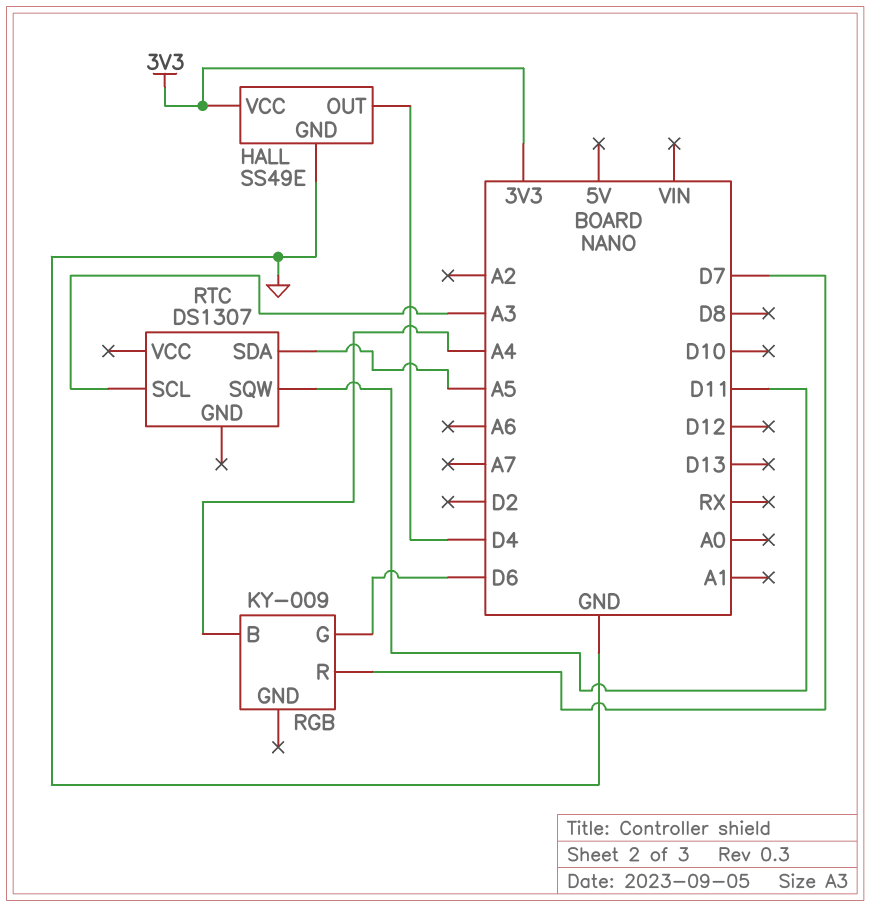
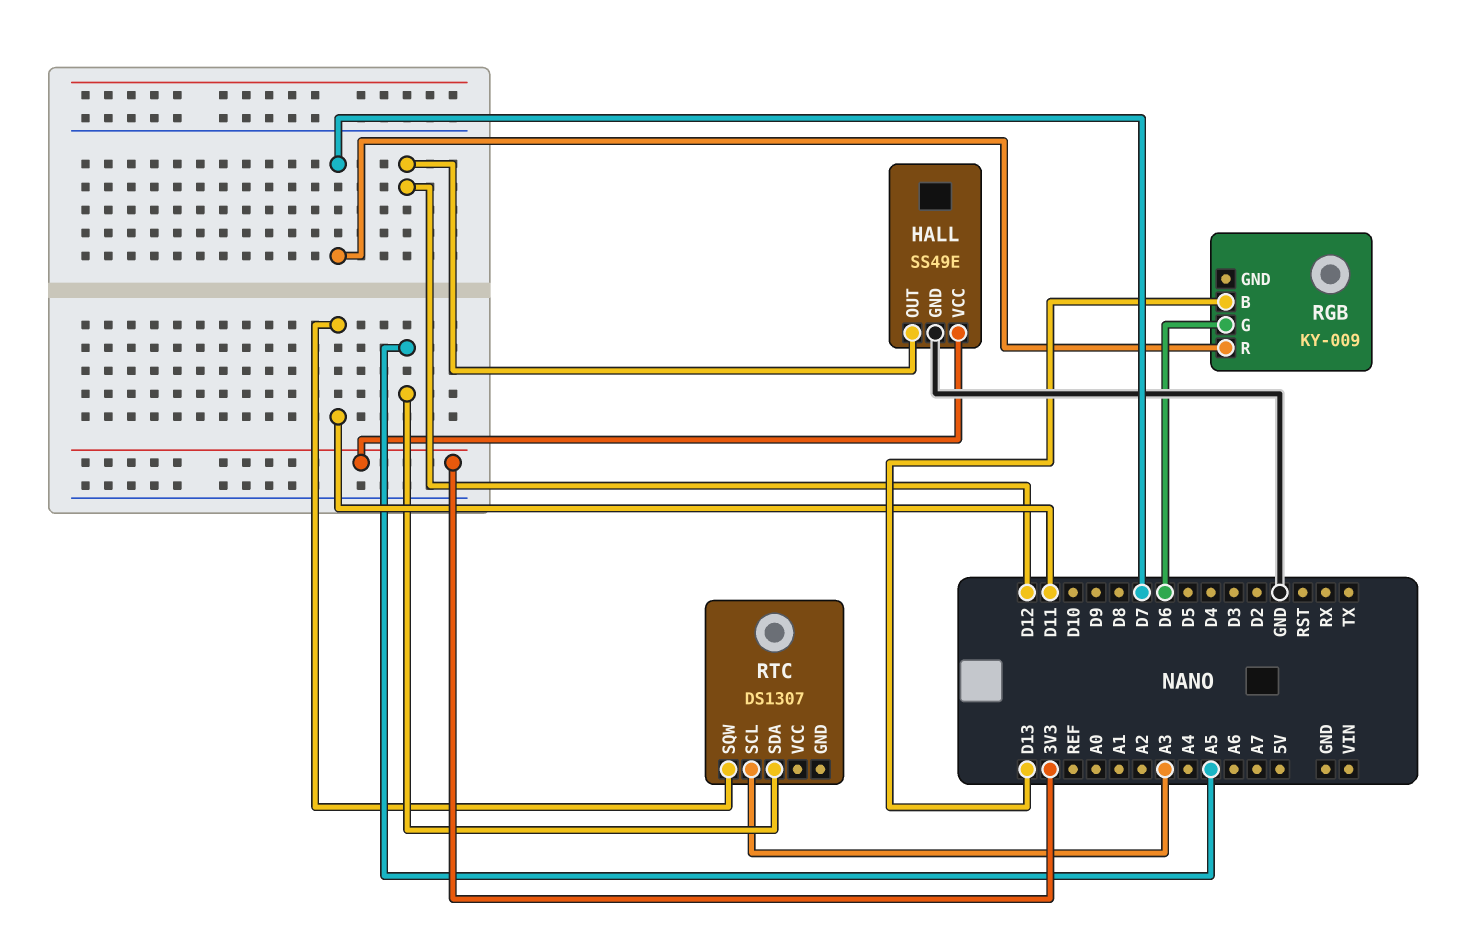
HALL pin OUT: D4 -> D12
RGB pin B: A4 -> D13

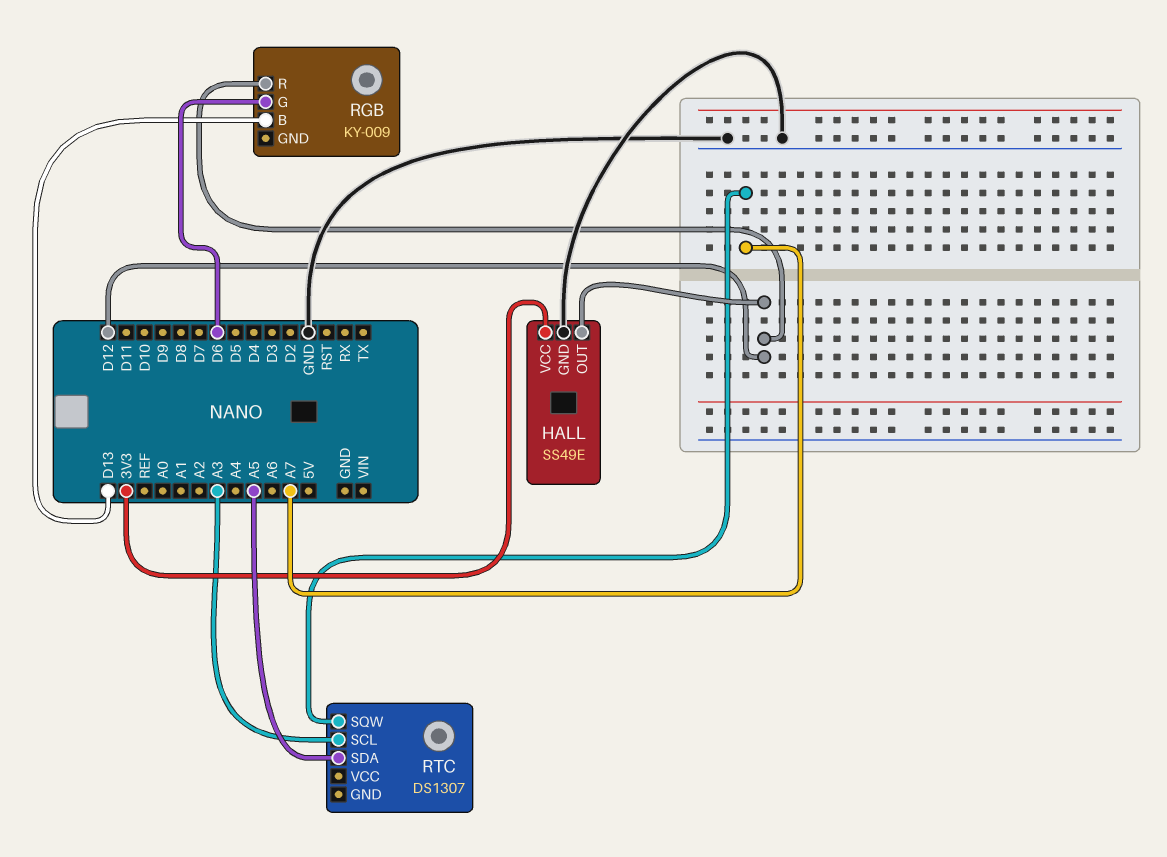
RGB pin R: D7 -> D12
RTC pin SQW: D11 -> A7

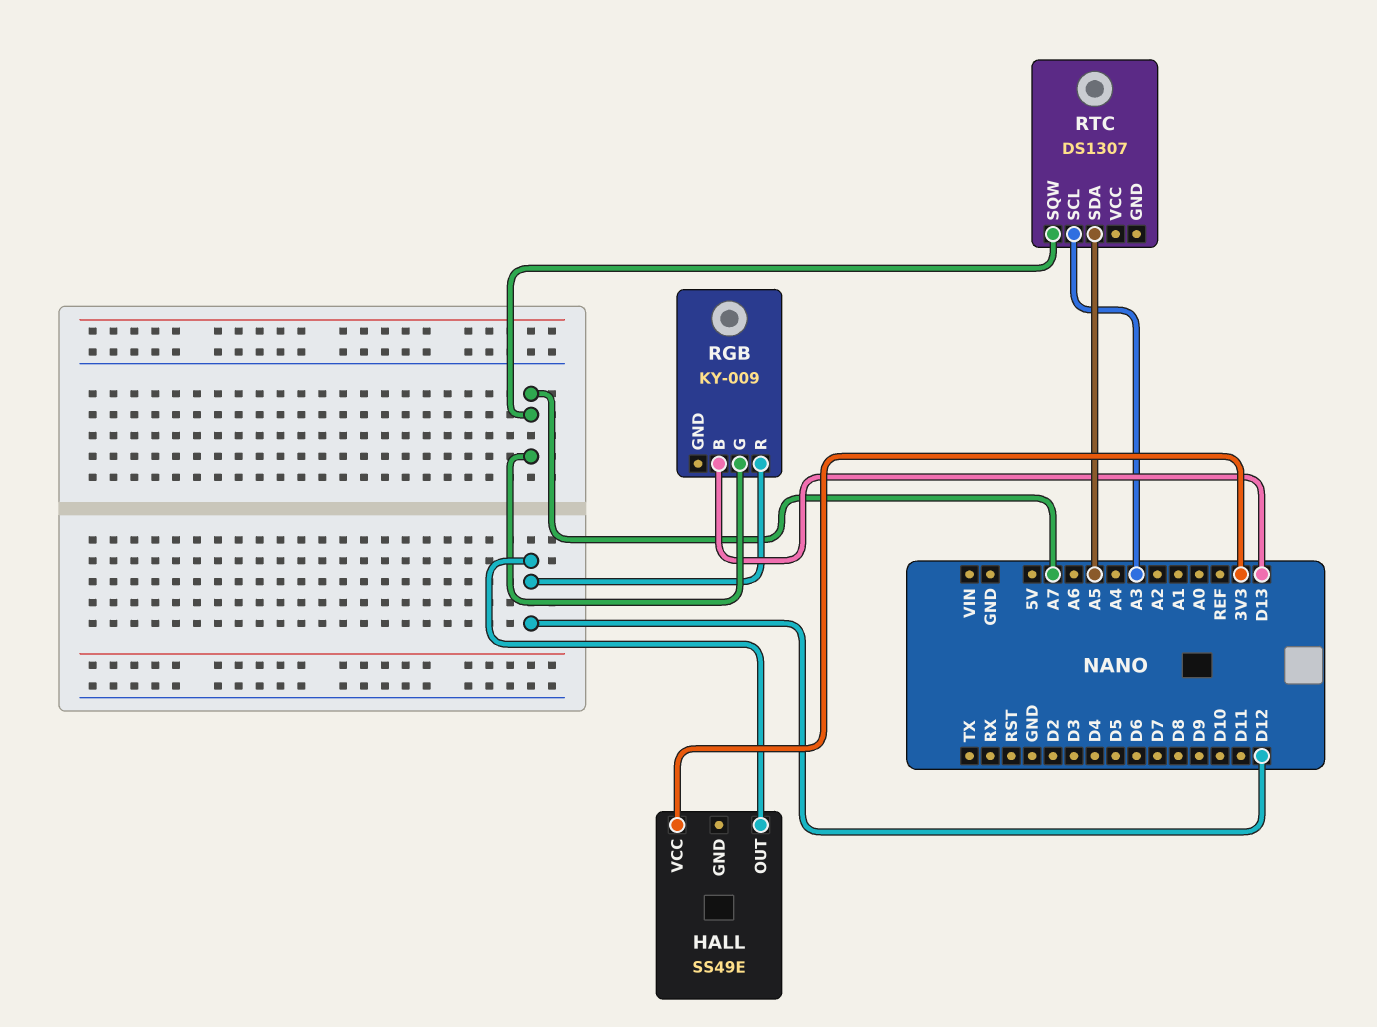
HALL pin GND: GND -> none
RGB pin G: D6 -> A7

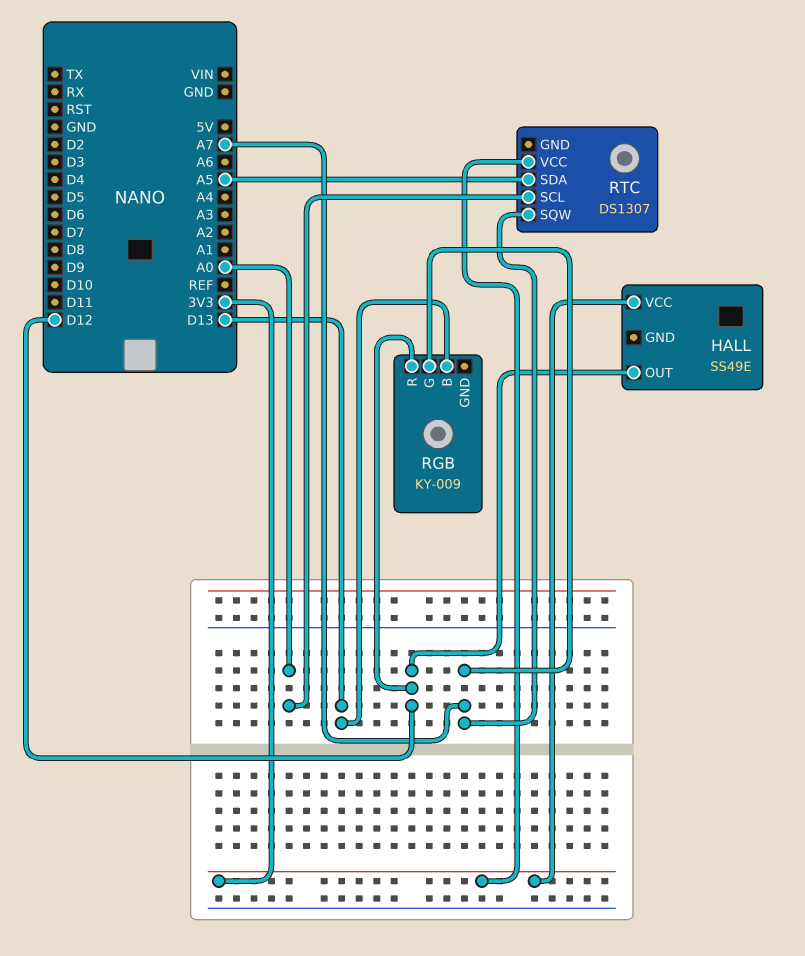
RTC pin SCL: A3 -> A0
RTC pin VCC: none -> 3V3

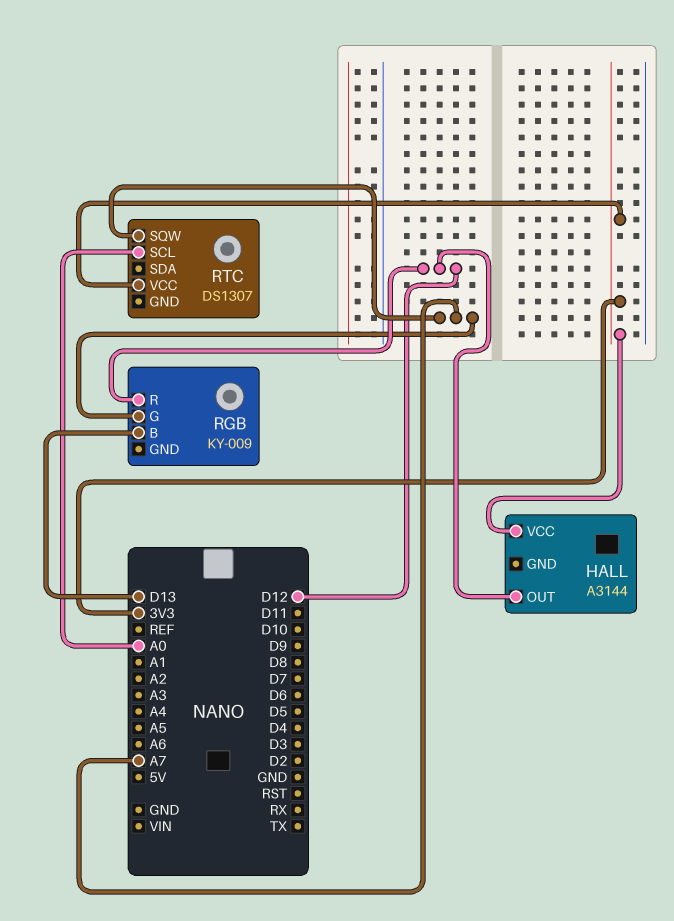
HALL: SS49E -> A3144
RTC pin SDA: A5 -> none

